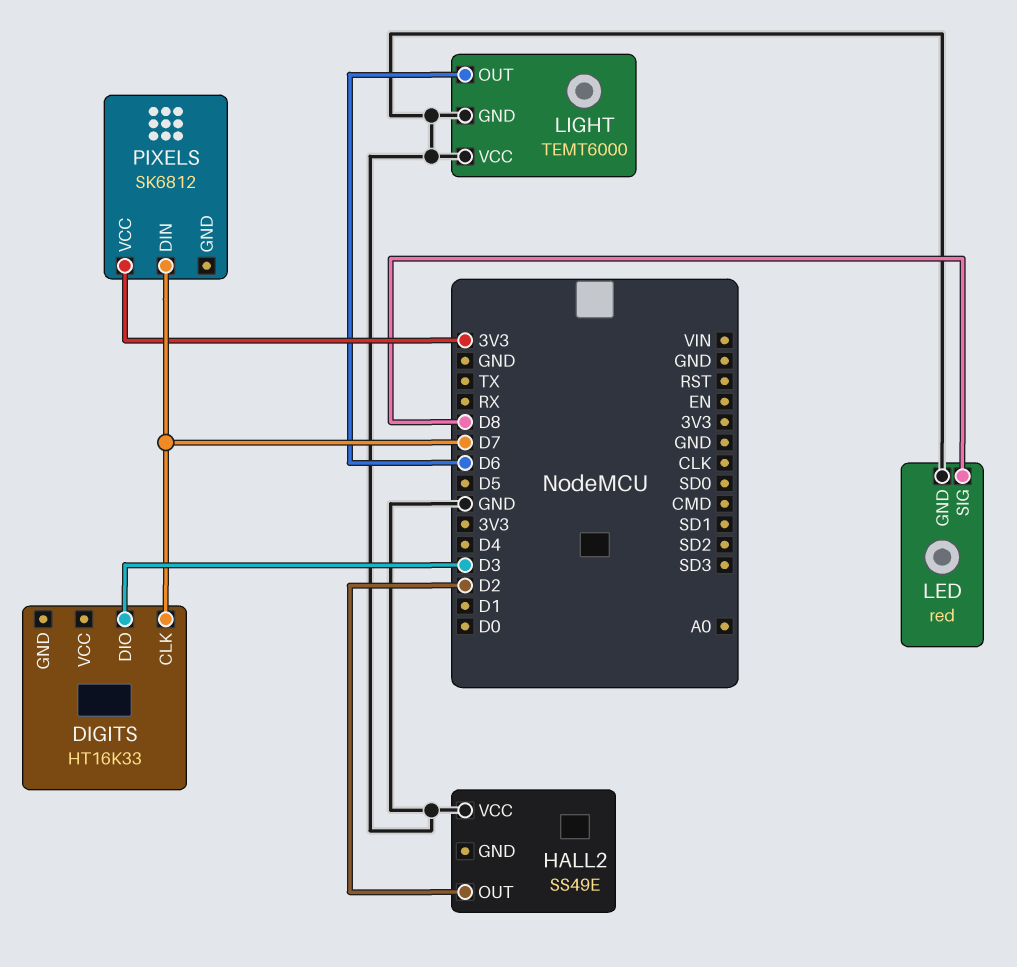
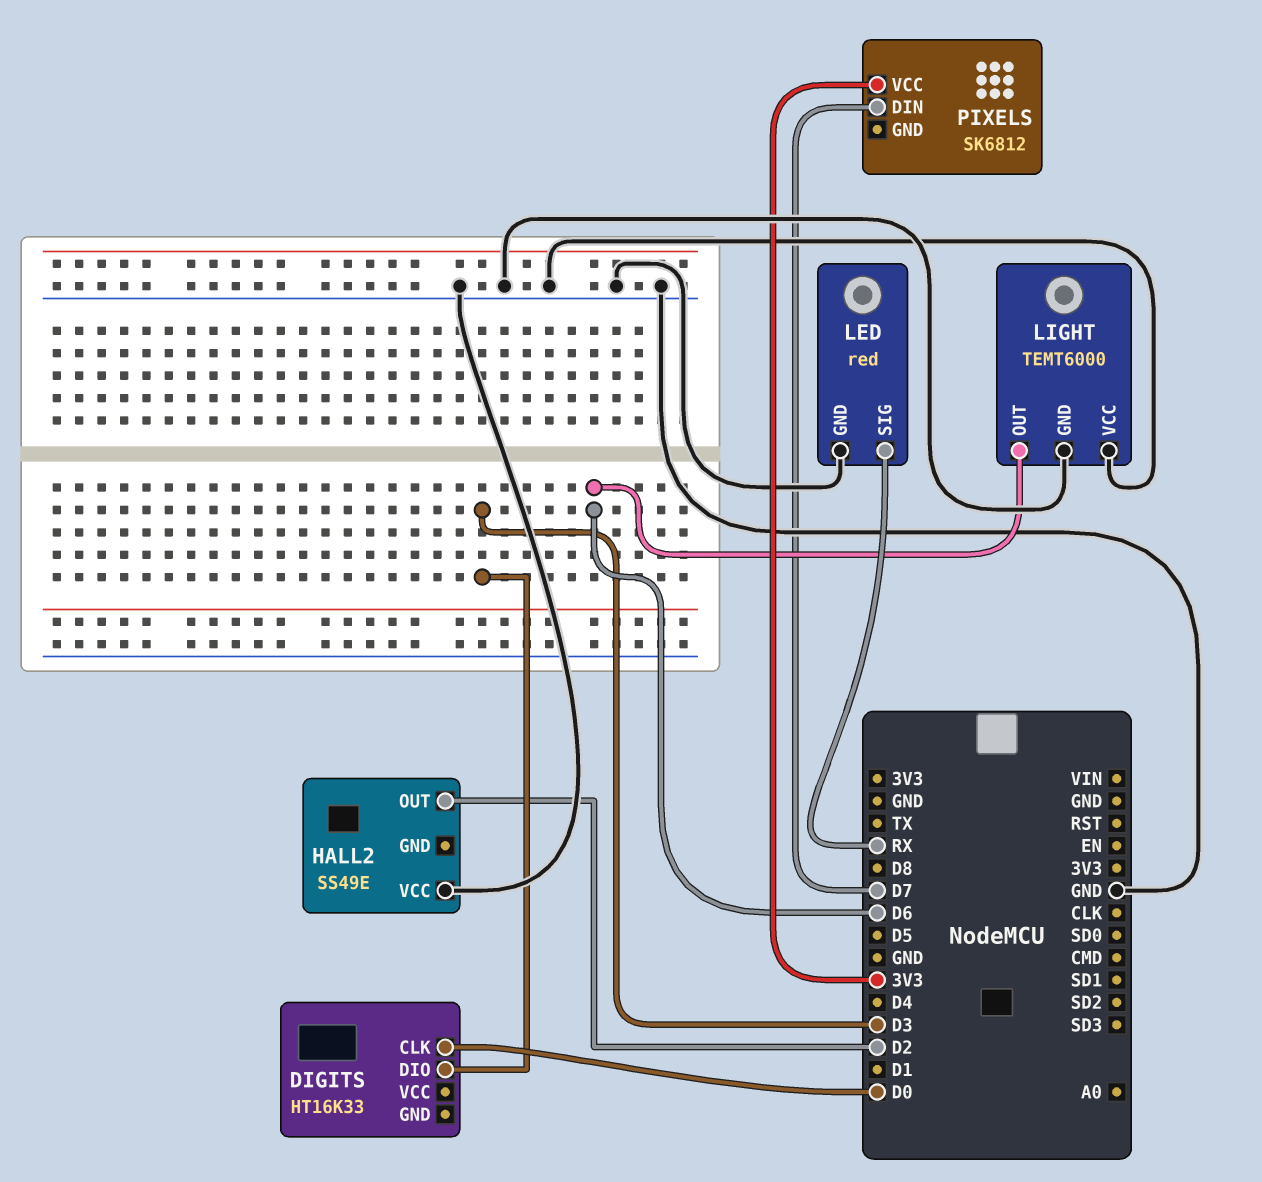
DIGITS pin CLK: D7 -> D0
LED pin SIG: D8 -> RX

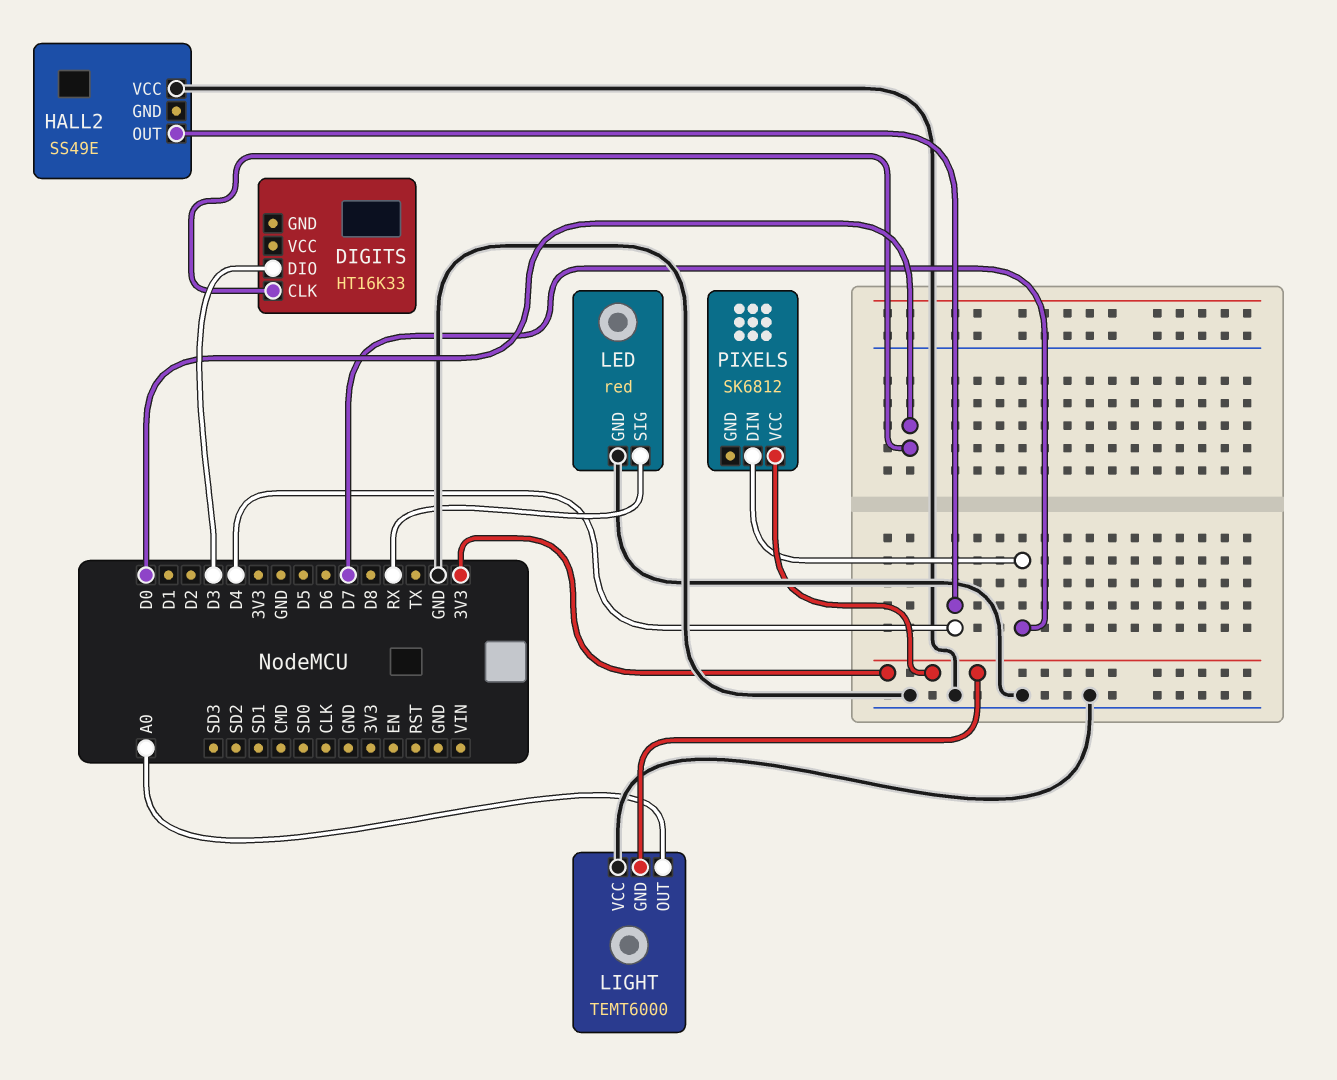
HALL2 pin OUT: D2 -> D4
LIGHT pin GND: GND -> 3V3
LIGHT pin OUT: D6 -> A0

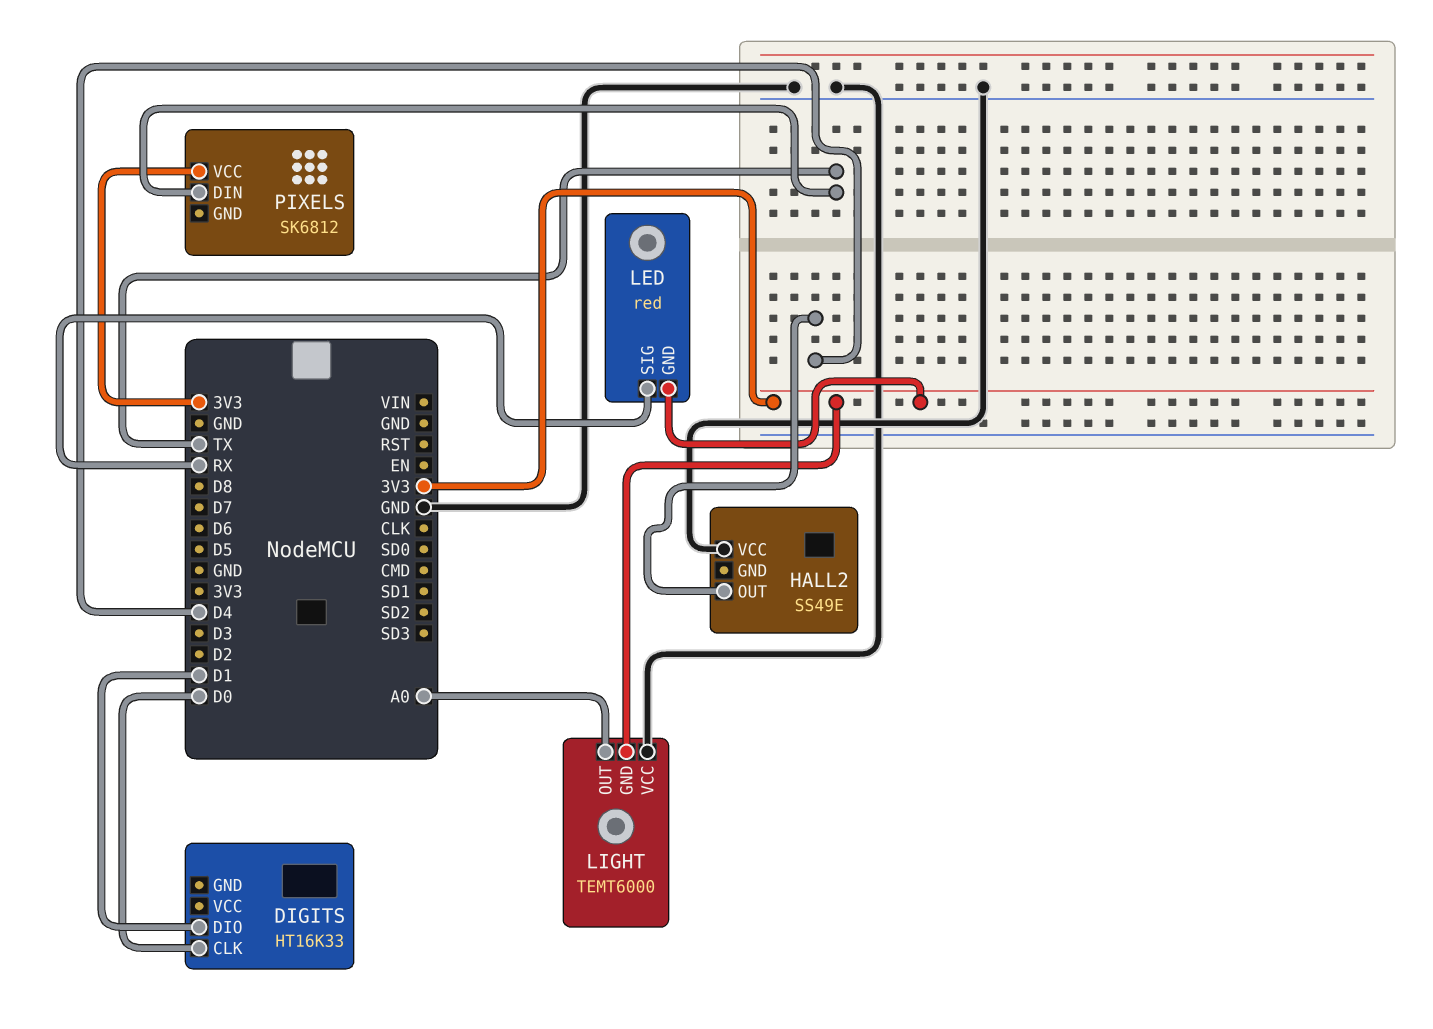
DIGITS pin DIO: D3 -> D1
LED pin GND: GND -> 3V3
PIXELS pin DIN: D7 -> TX

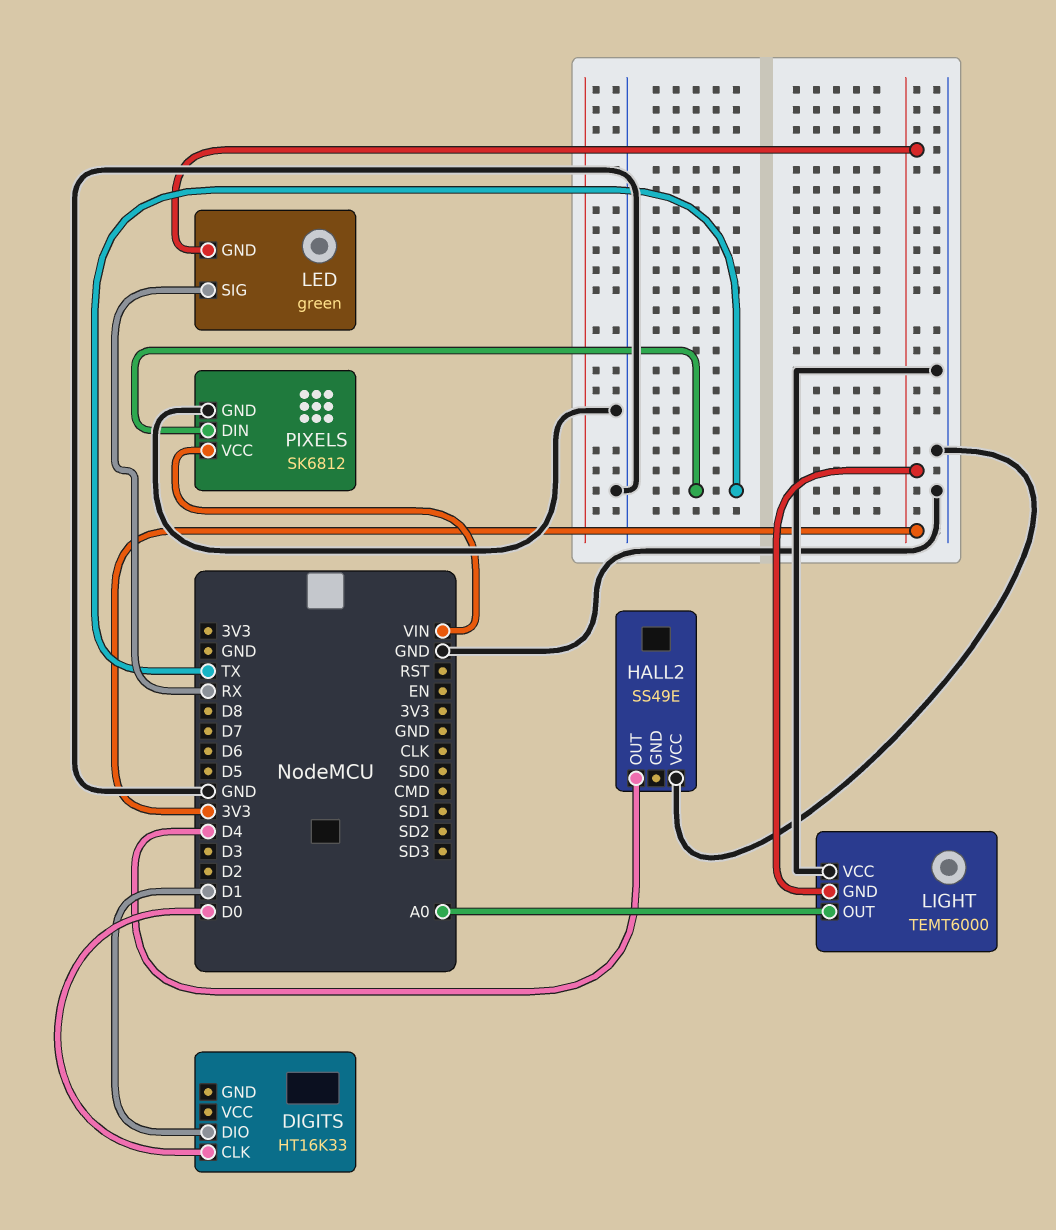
LED: red -> green
PIXELS pin GND: none -> GND
PIXELS pin VCC: 3V3 -> VIN

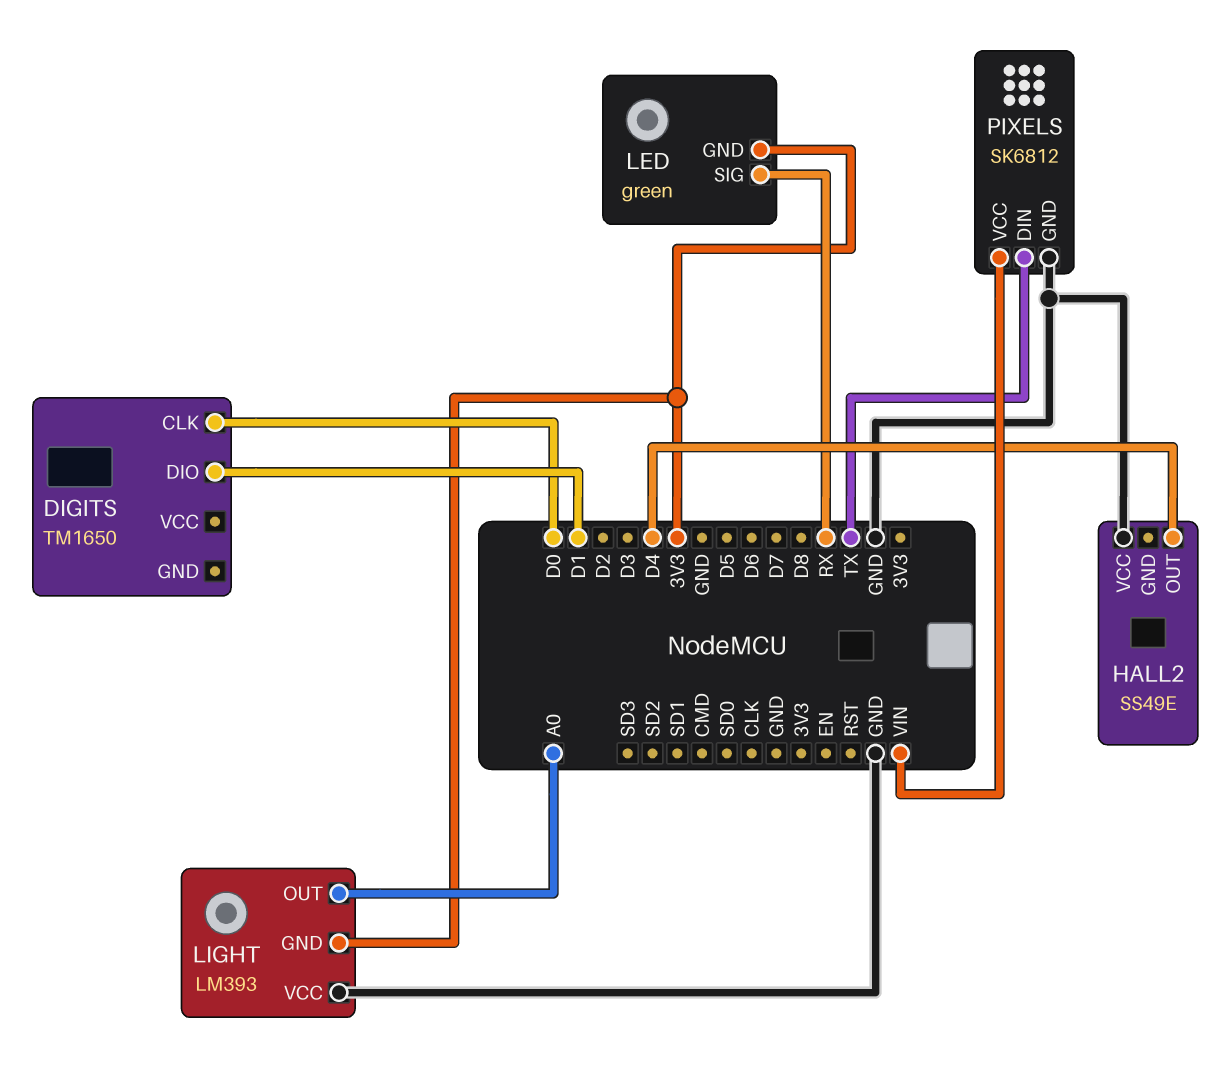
DIGITS: HT16K33 -> TM1650
LIGHT: TEMT6000 -> LM393

